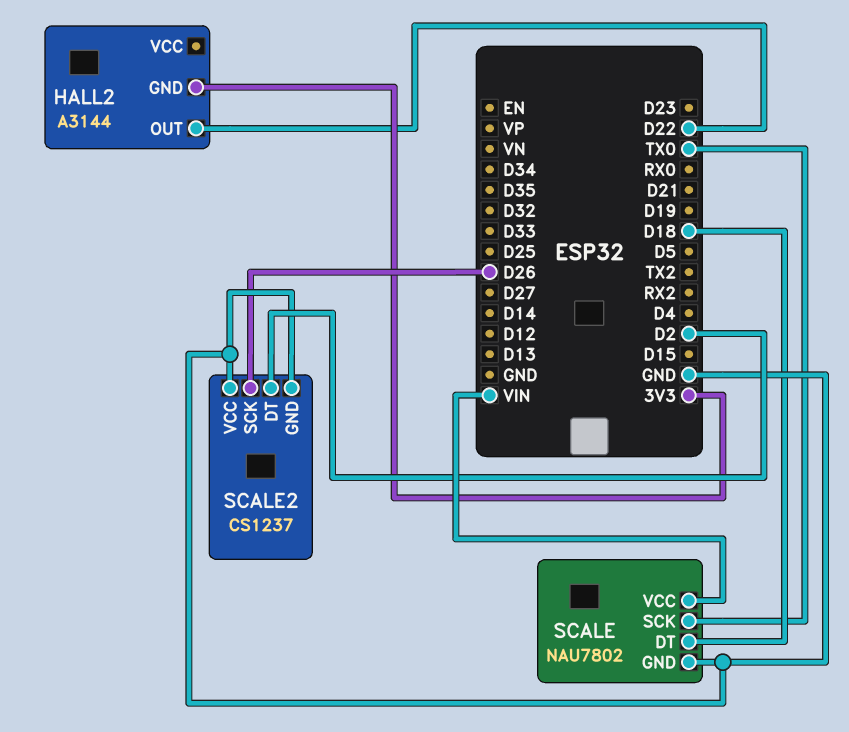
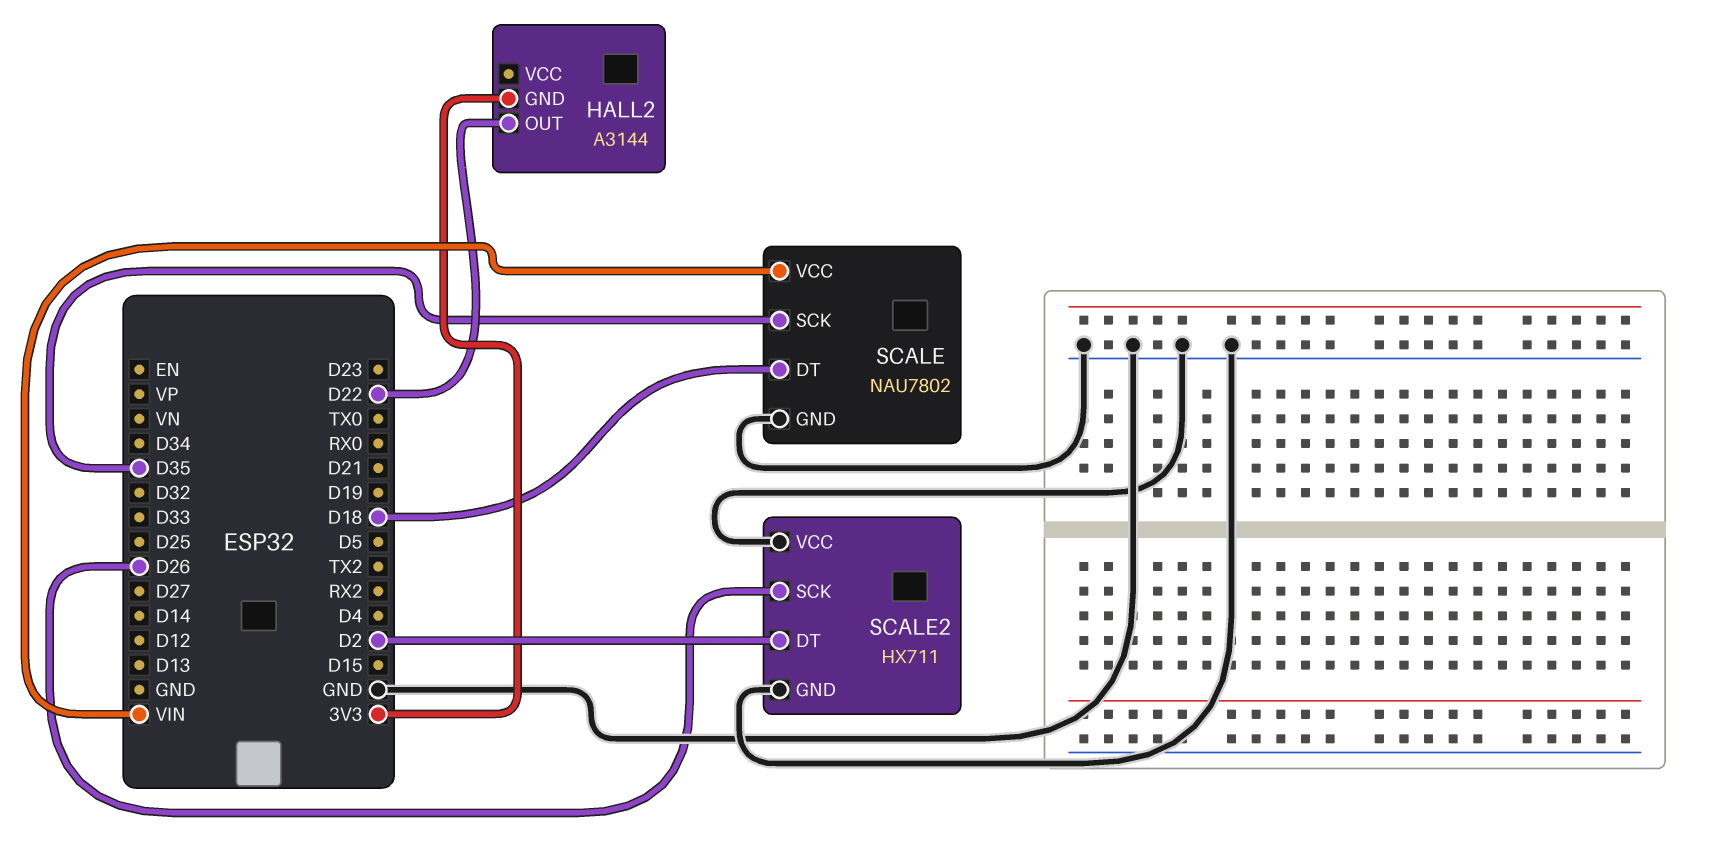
SCALE pin SCK: TX0 -> D35
SCALE2: CS1237 -> HX711

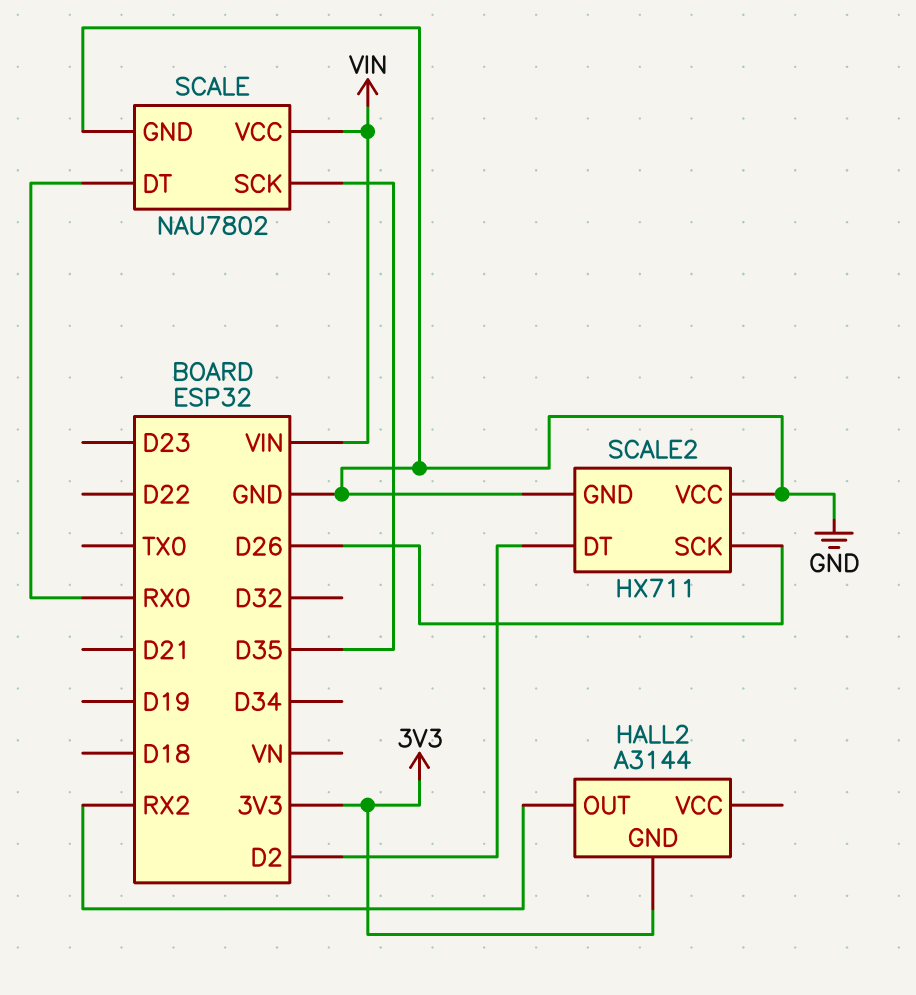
HALL2 pin OUT: D22 -> RX2
SCALE pin DT: D18 -> RX0

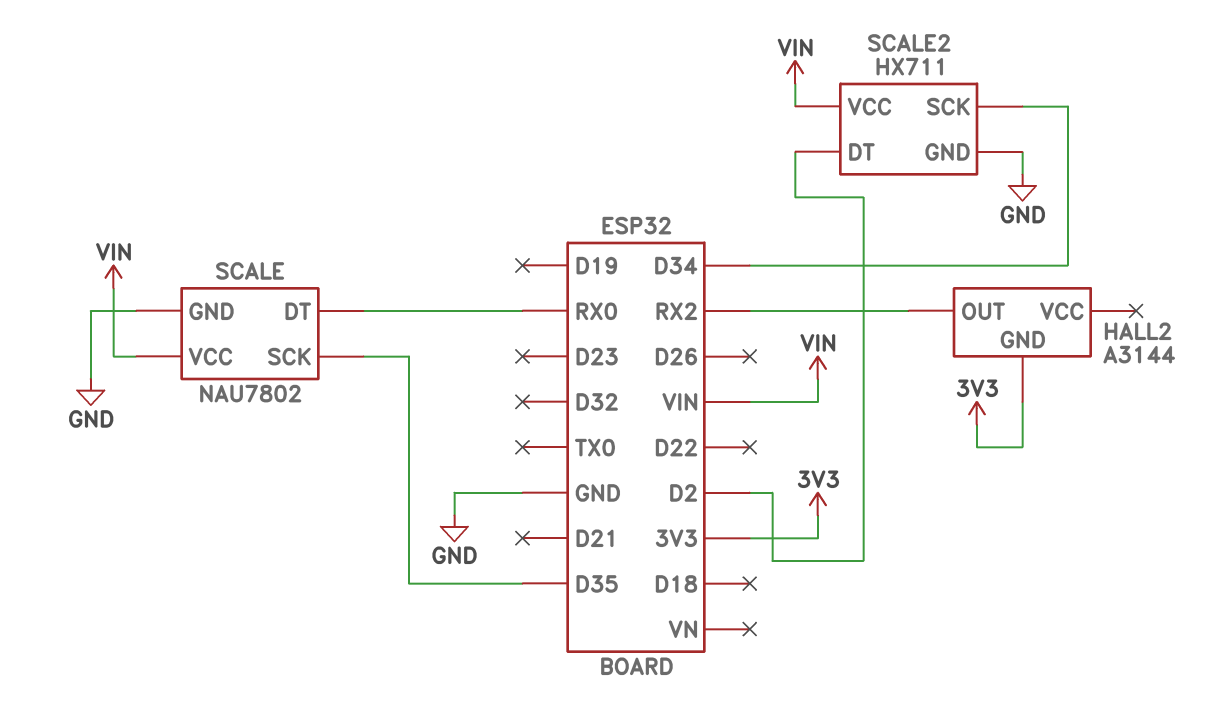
SCALE2 pin SCK: D26 -> D34
SCALE2 pin VCC: GND -> VIN

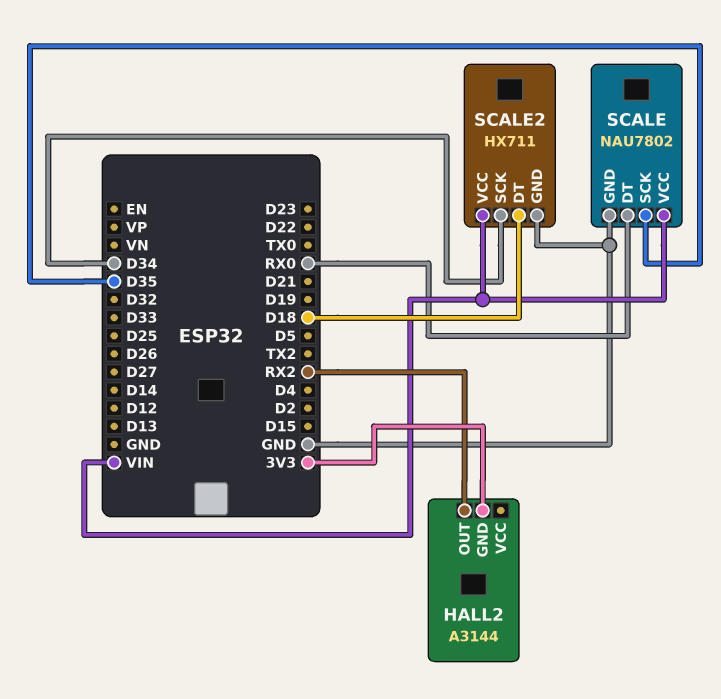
SCALE2 pin DT: D2 -> D18

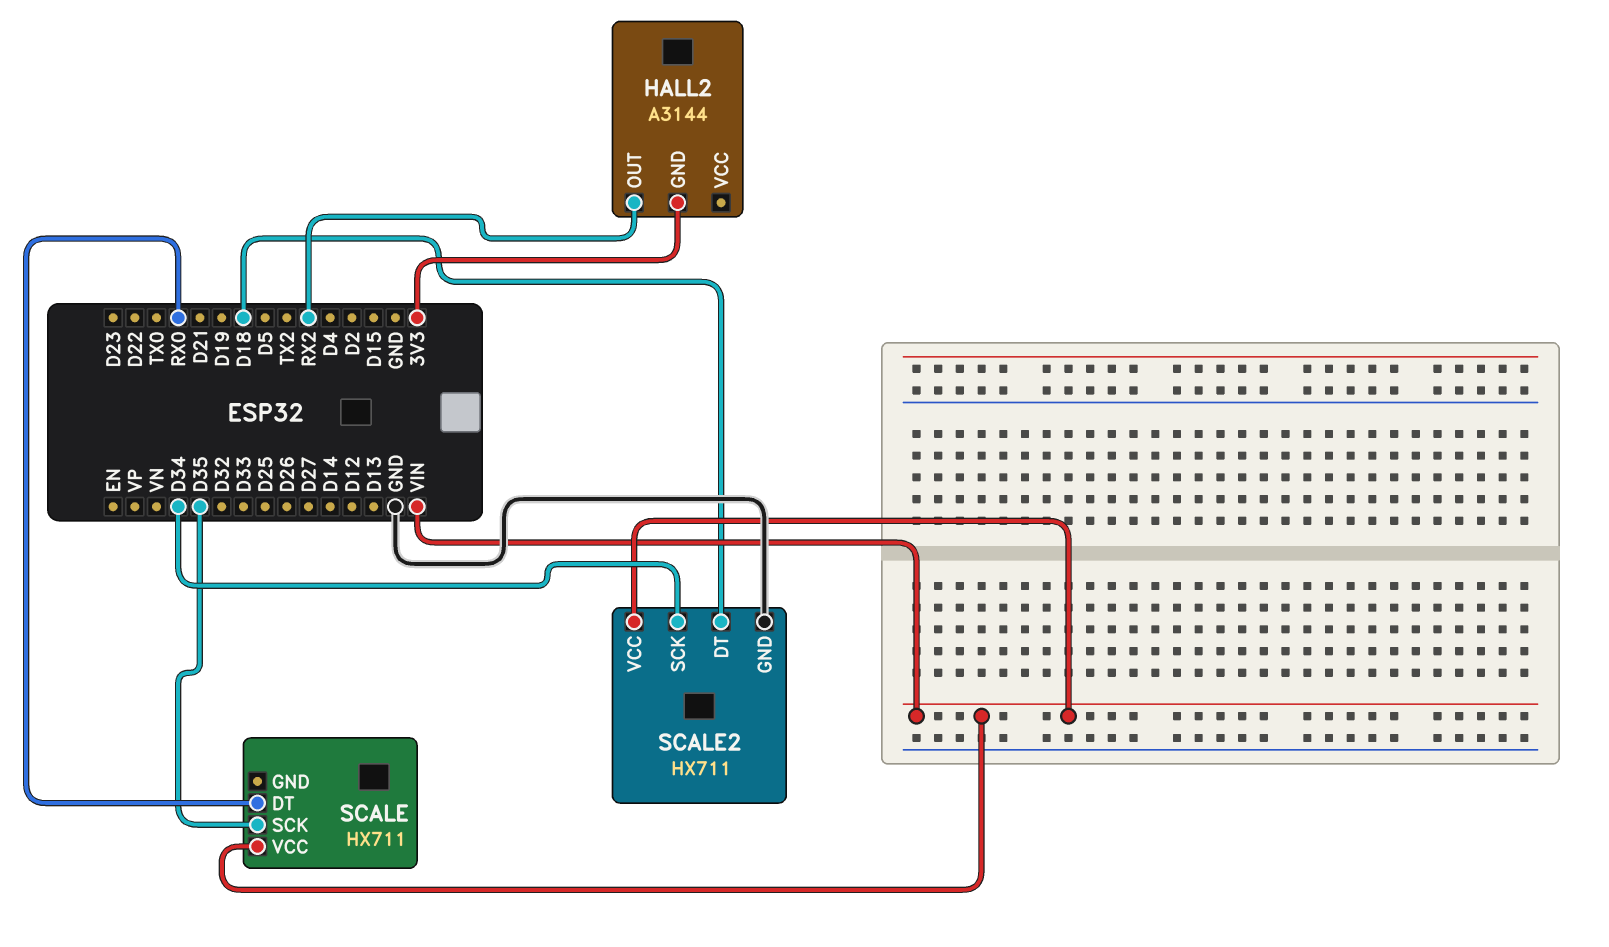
SCALE: NAU7802 -> HX711
SCALE pin GND: GND -> none

